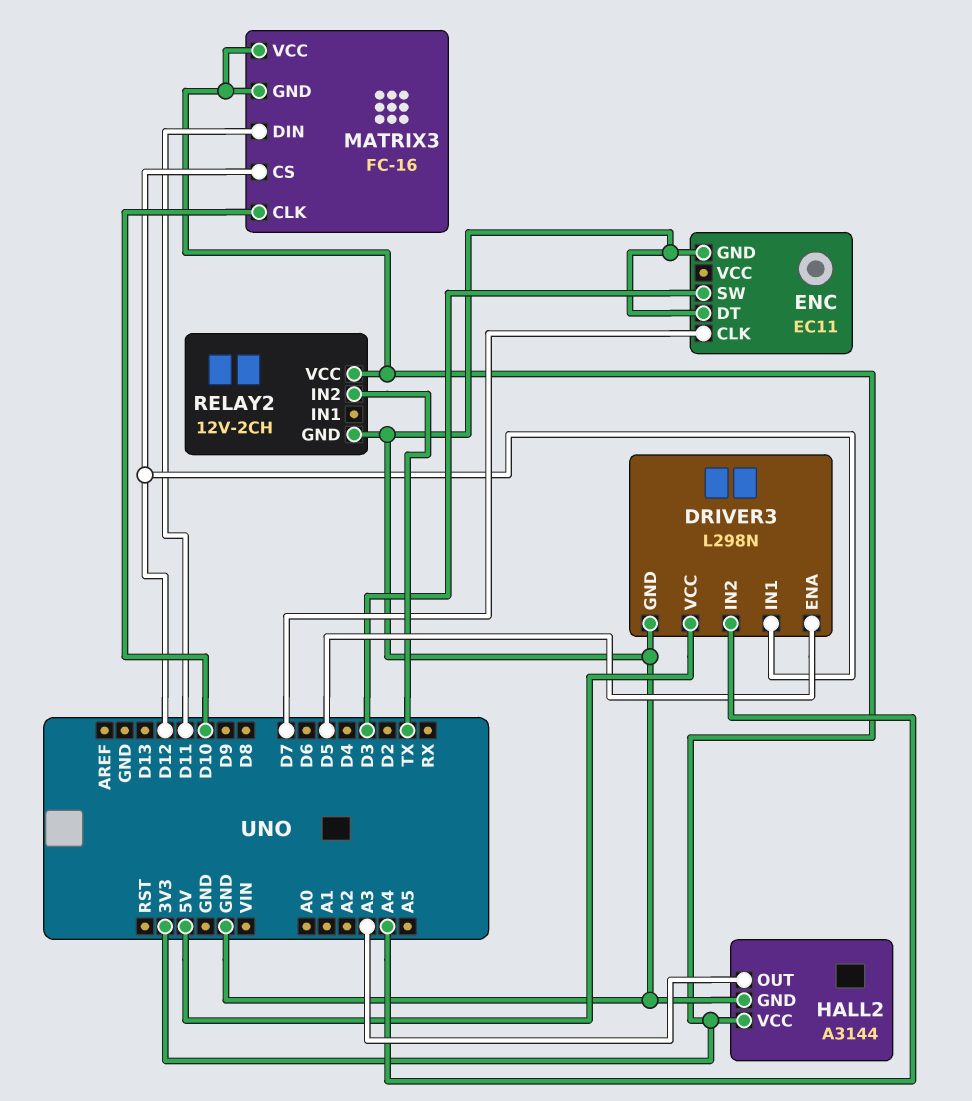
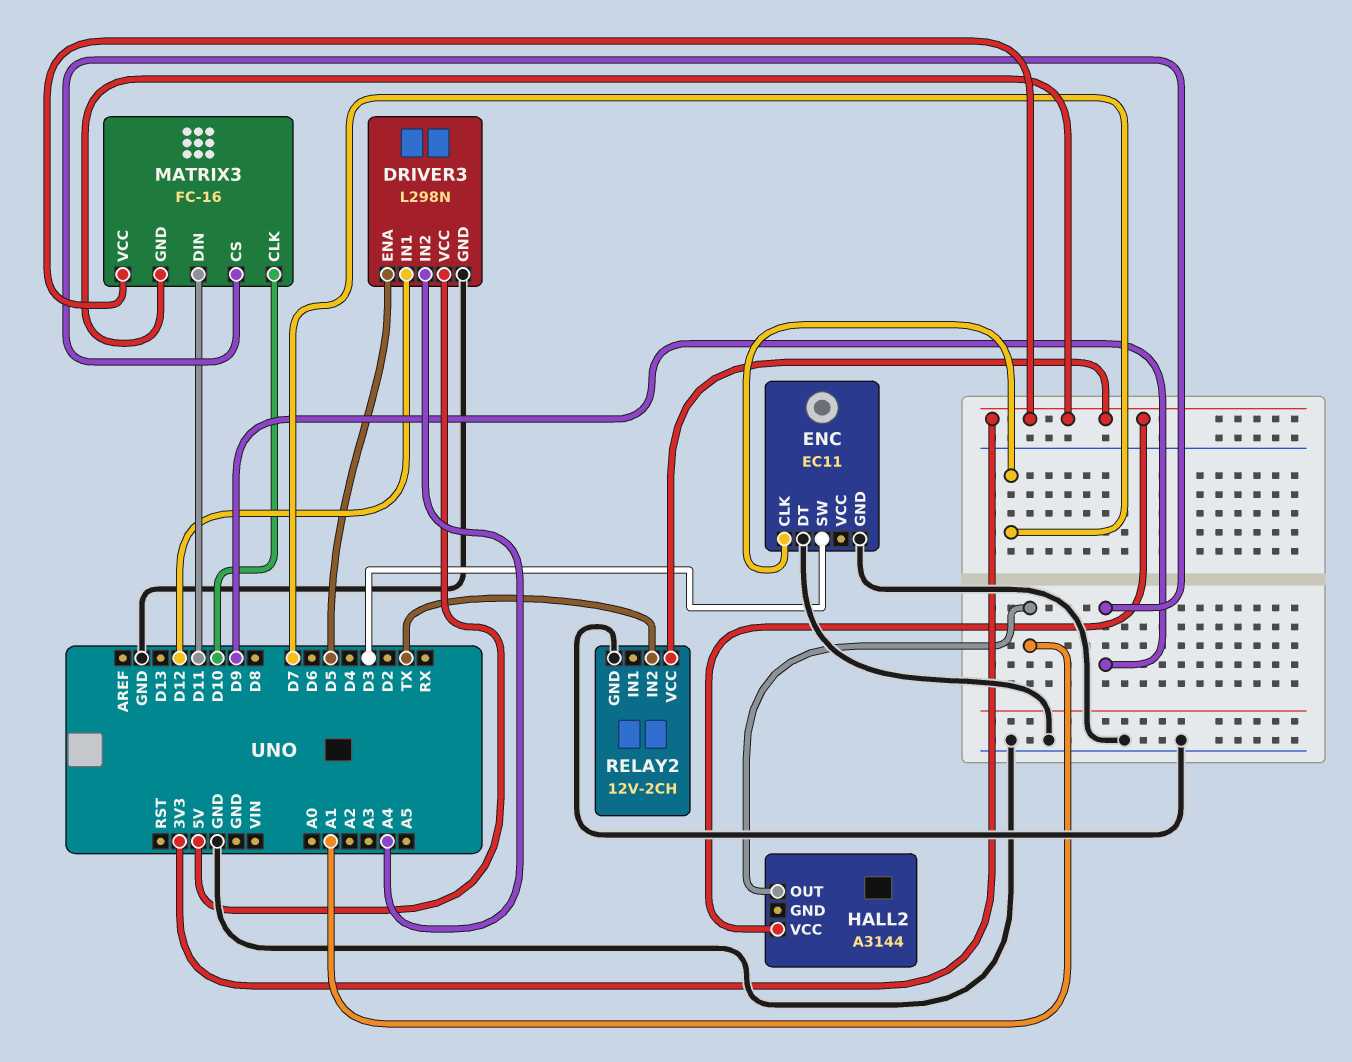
HALL2 pin GND: GND -> none
HALL2 pin OUT: A3 -> A1
MATRIX3 pin CS: D12 -> D9

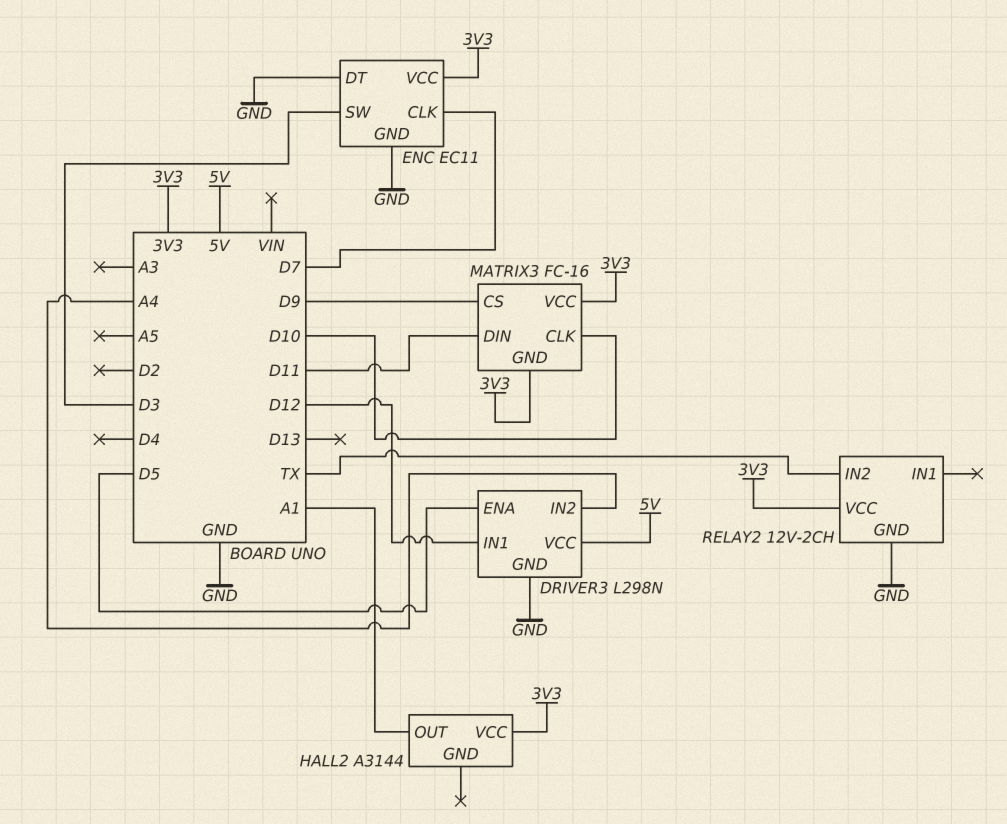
ENC pin VCC: none -> 3V3

